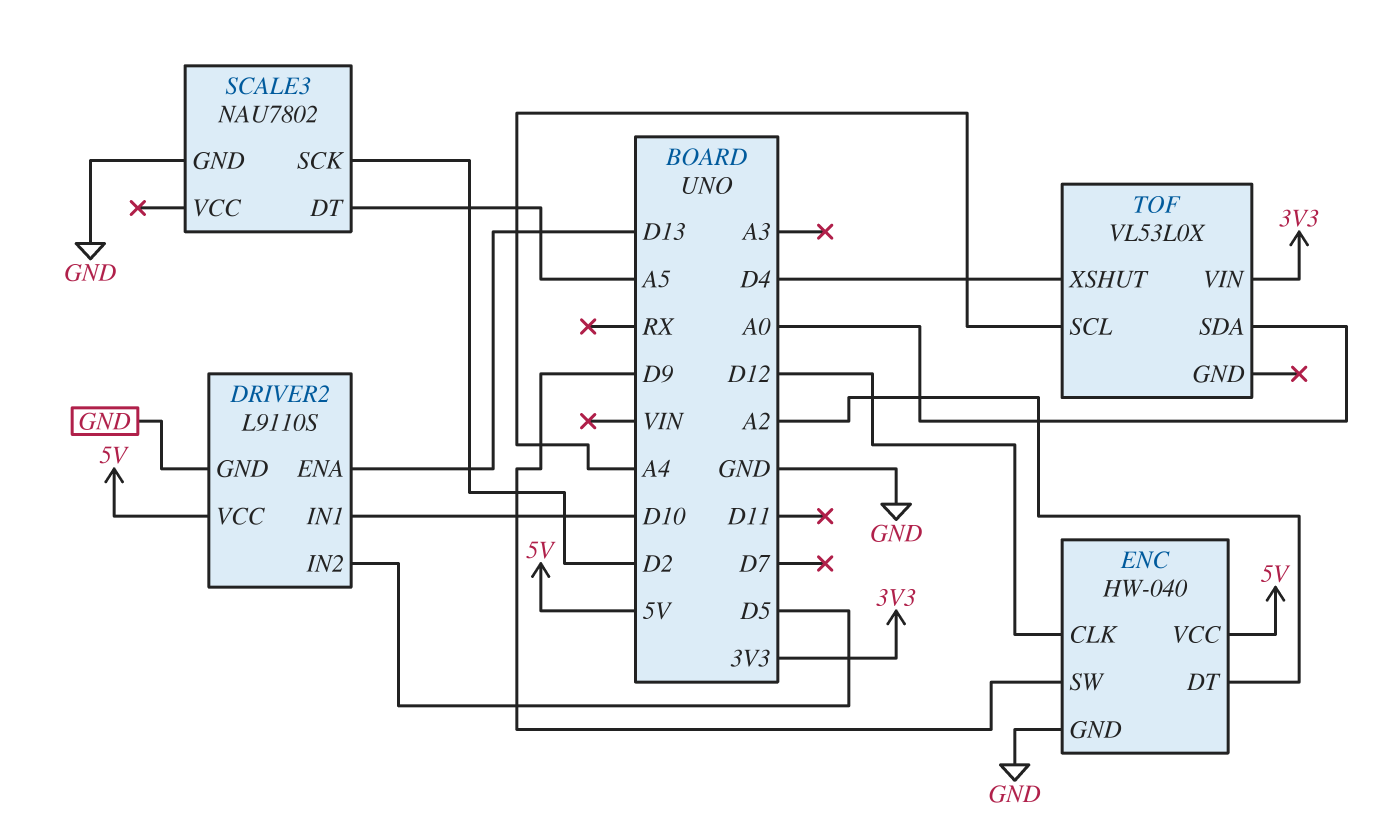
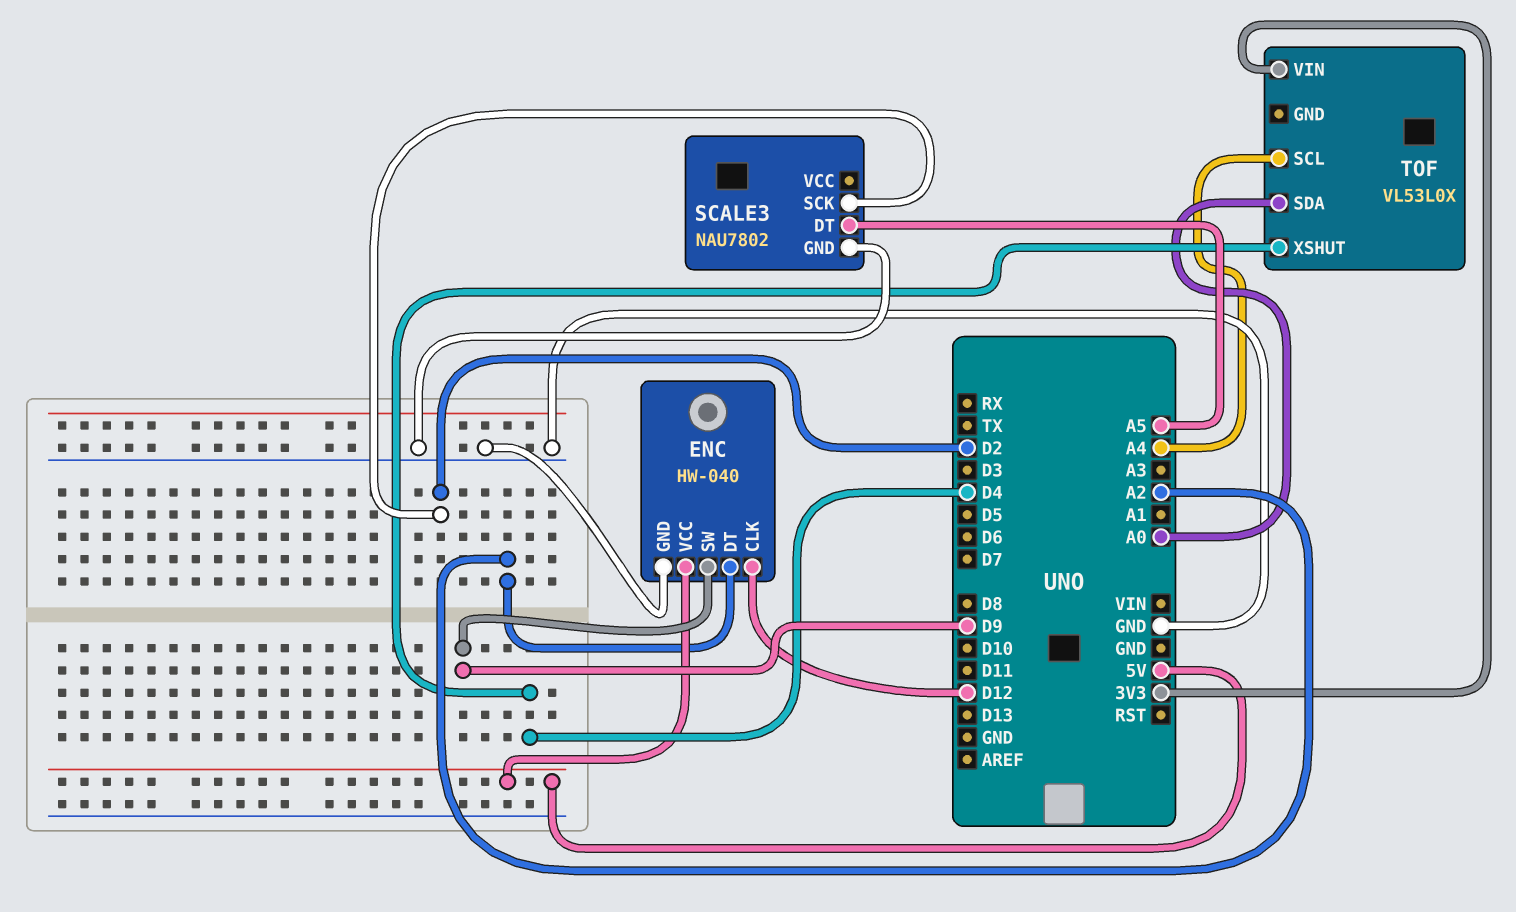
DRIVER2: L9110S -> none
DRIVER2 pin ENA: D13 -> none
DRIVER2 pin GND: GND -> none
DRIVER2 pin IN1: D10 -> none
DRIVER2 pin IN2: D5 -> none
DRIVER2 pin VCC: 5V -> none

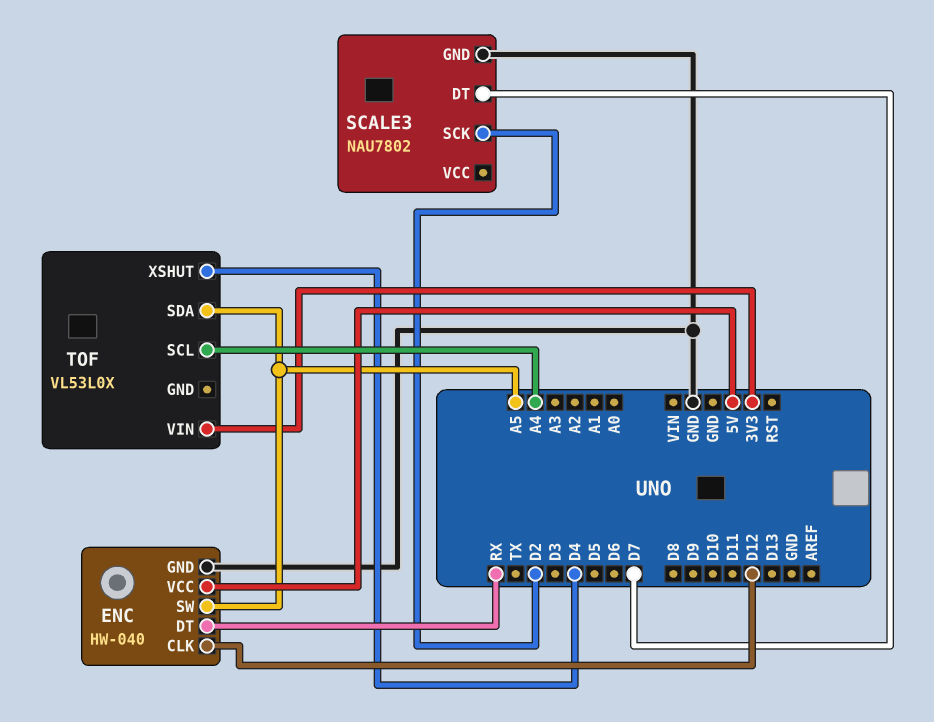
ENC pin DT: A2 -> RX
ENC pin SW: D9 -> A5
SCALE3 pin DT: A5 -> D7
TOF pin SDA: A0 -> A5

